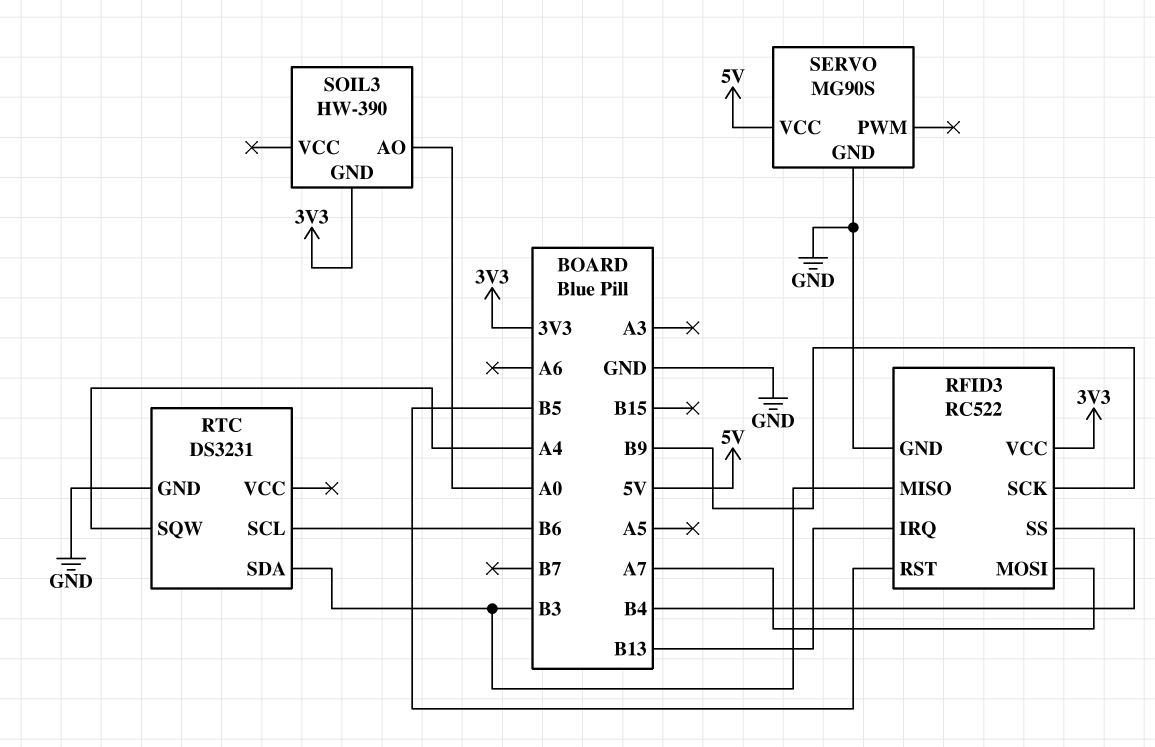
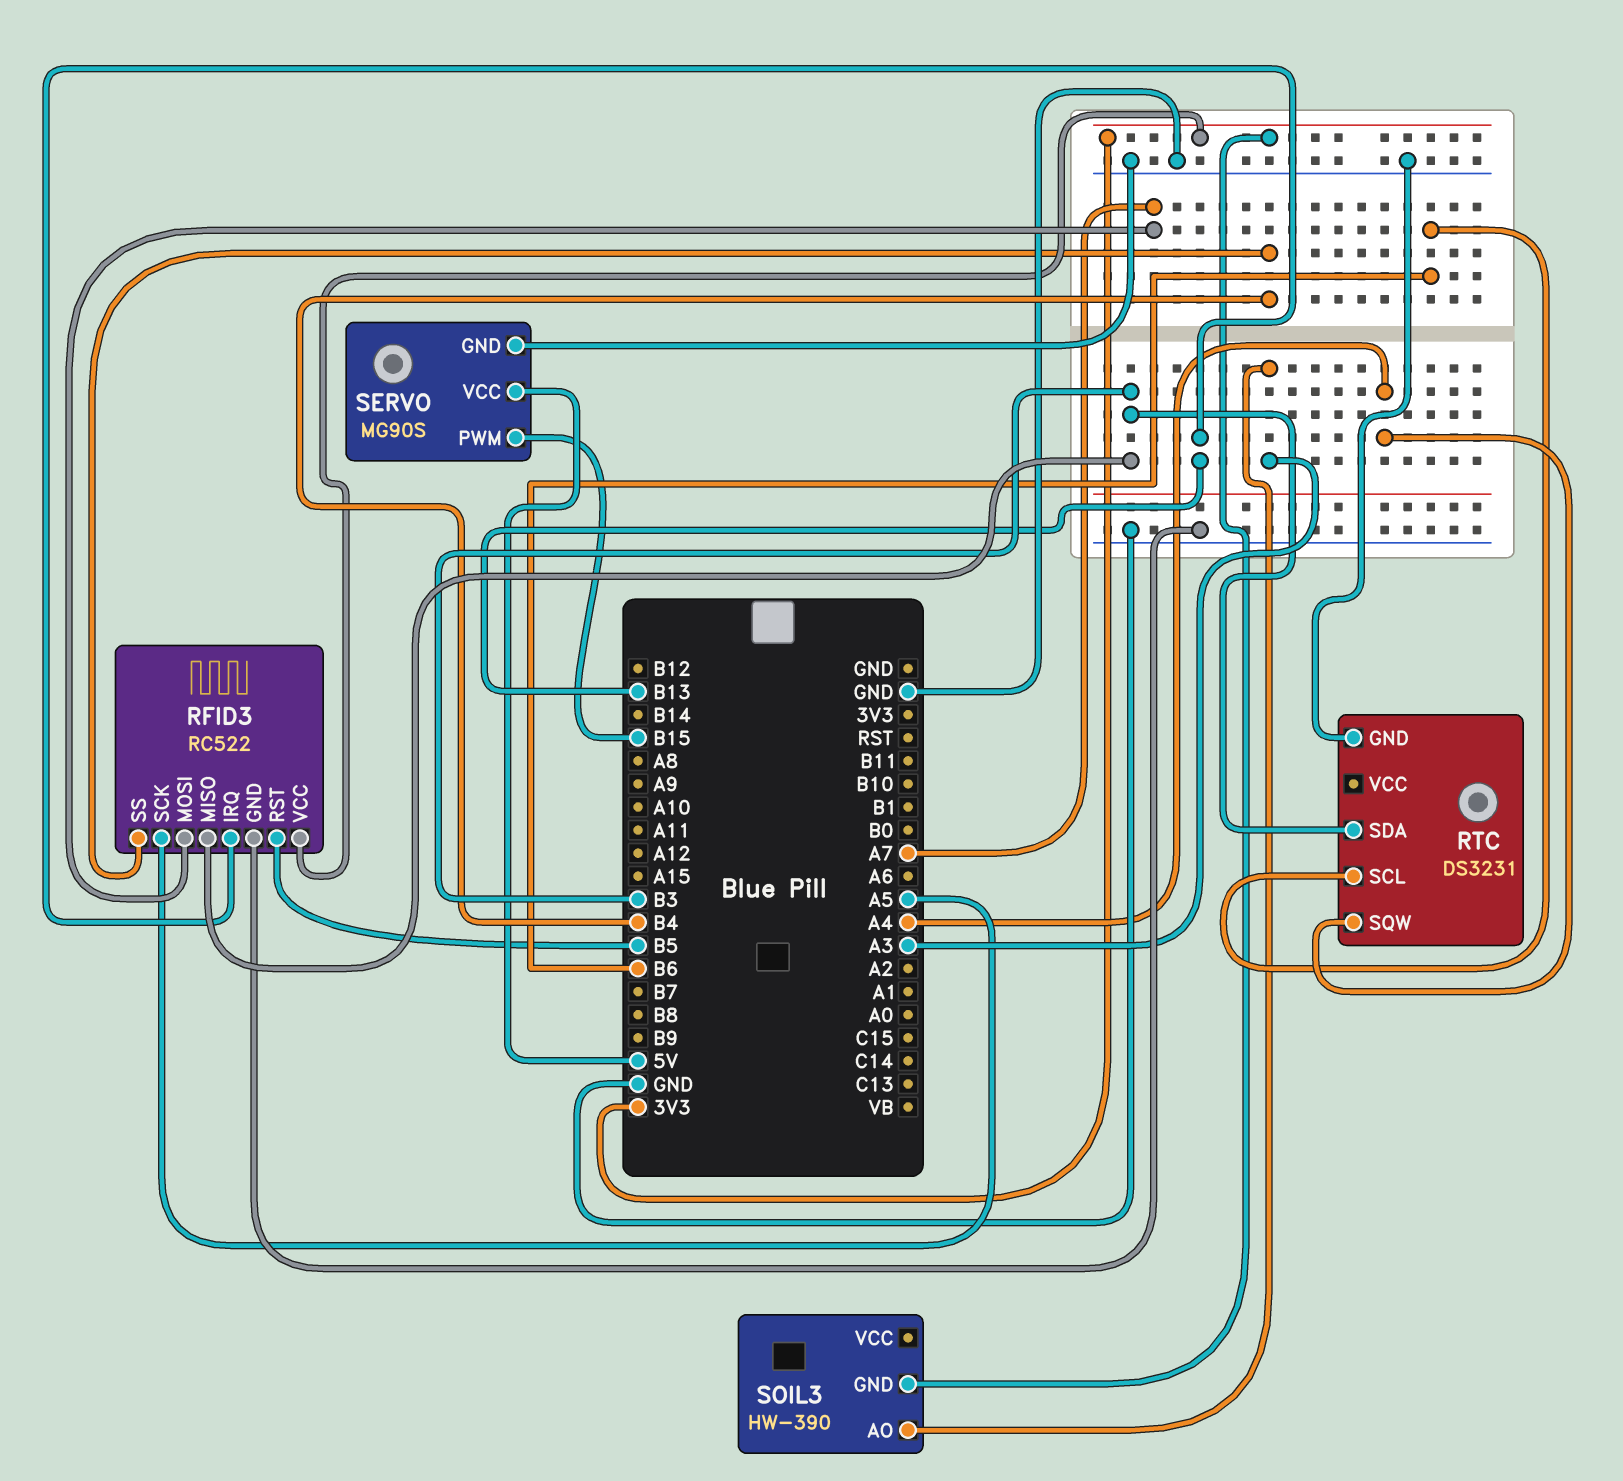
RFID3 pin SCK: B9 -> A5
SERVO pin PWM: none -> B15
SOIL3 pin AO: A0 -> A3

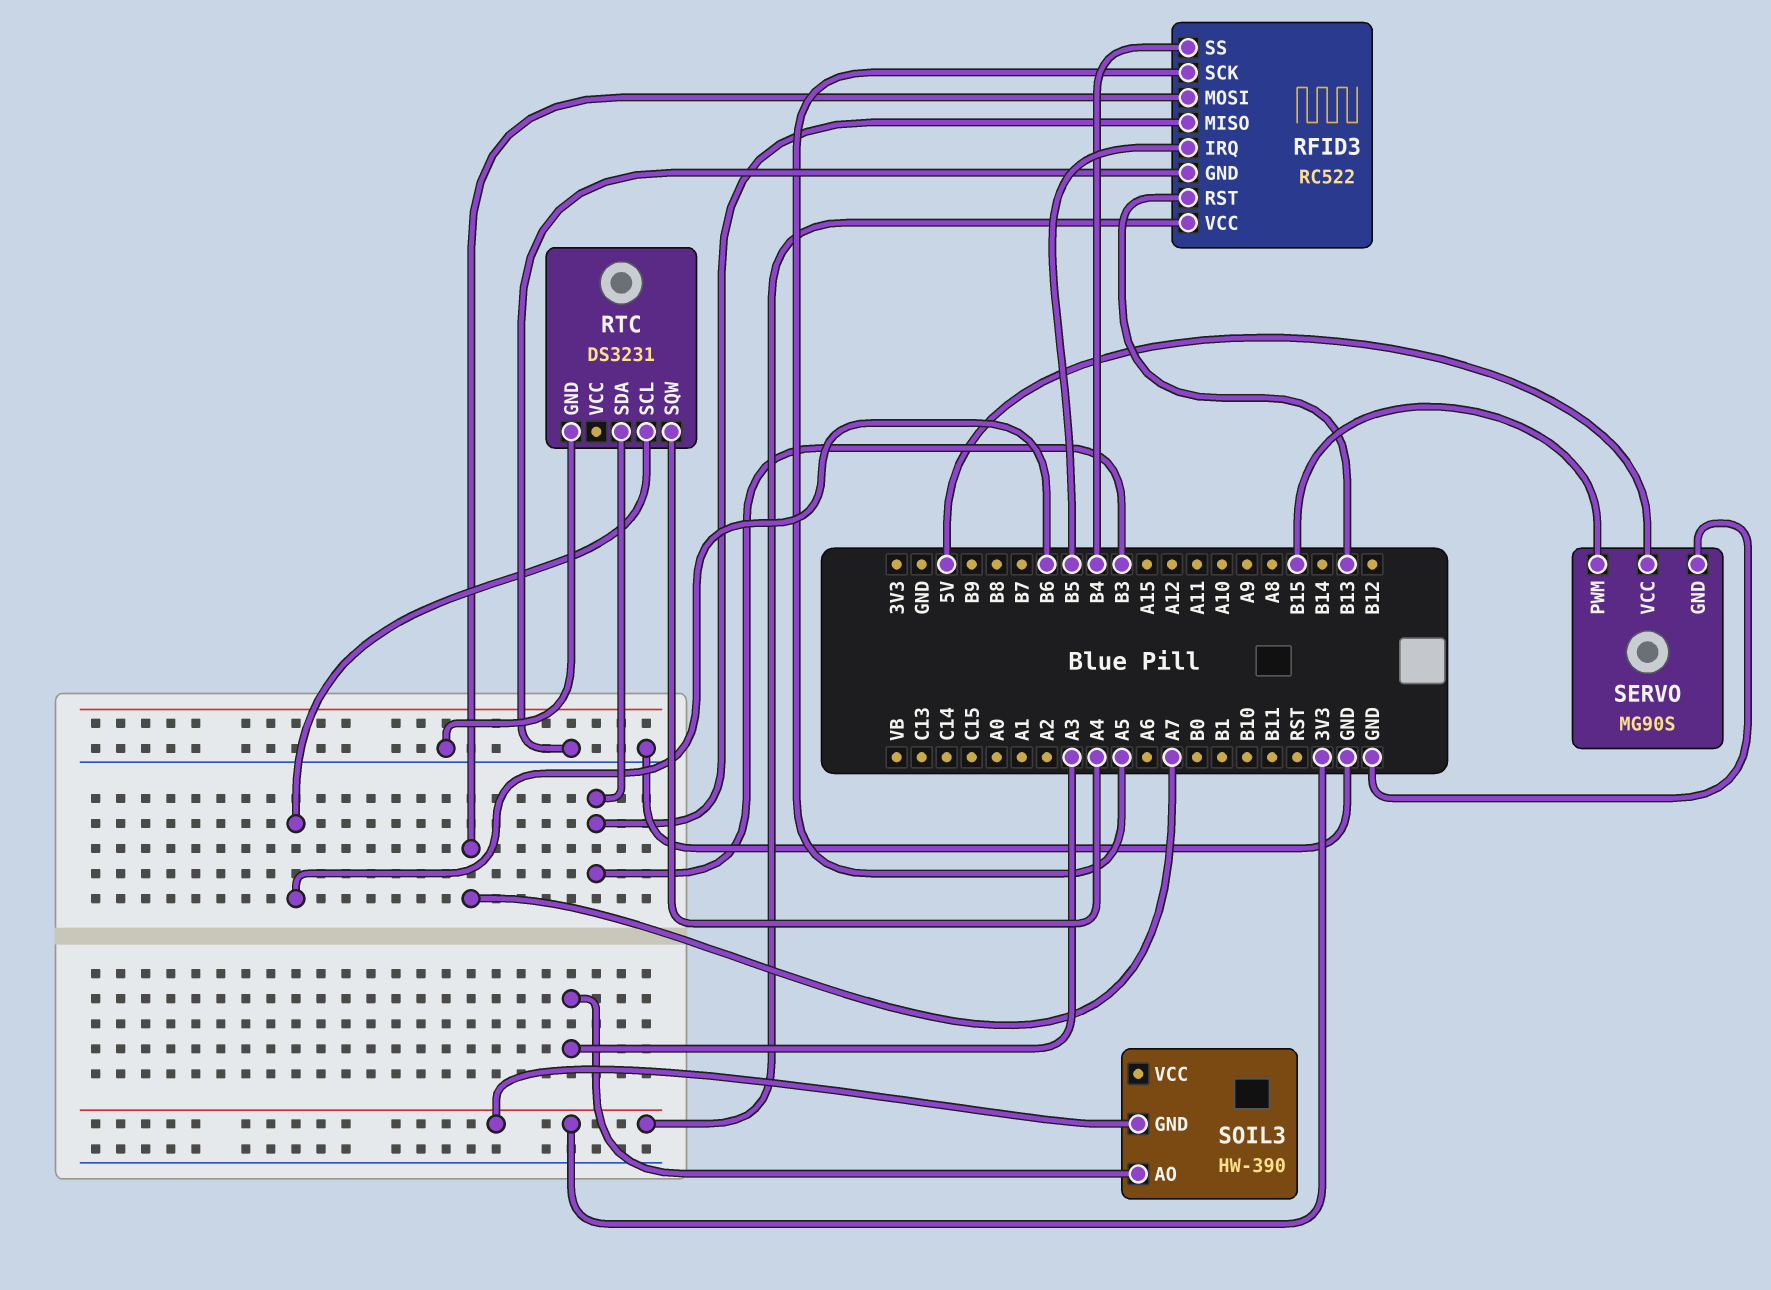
RFID3 pin IRQ: B13 -> B5
RFID3 pin RST: B5 -> B13

